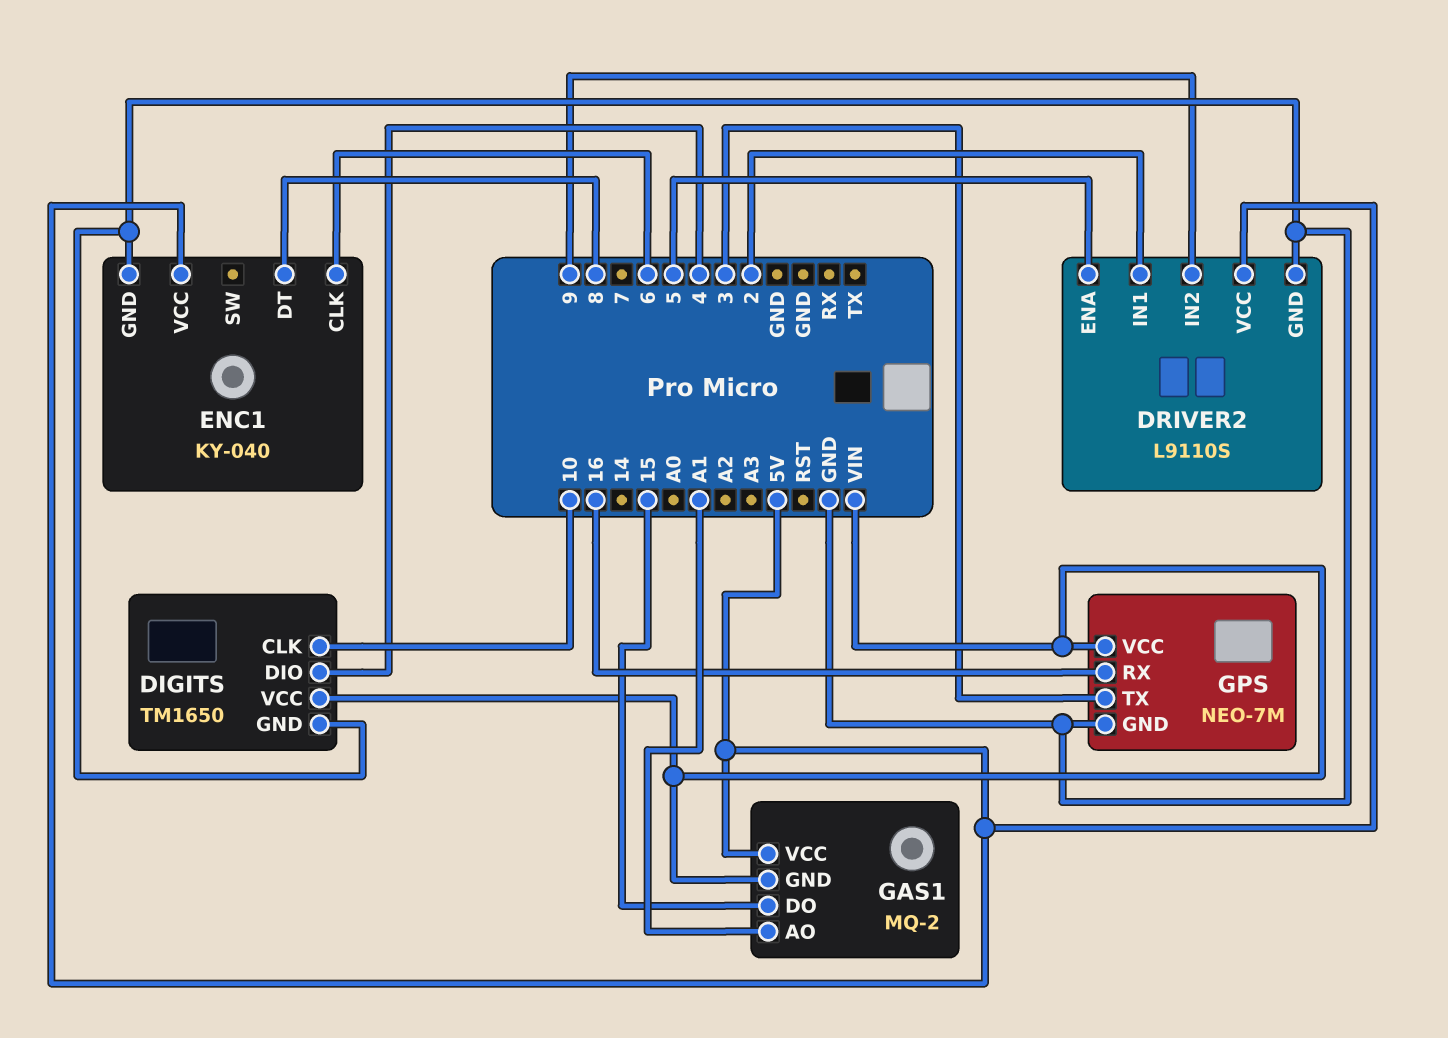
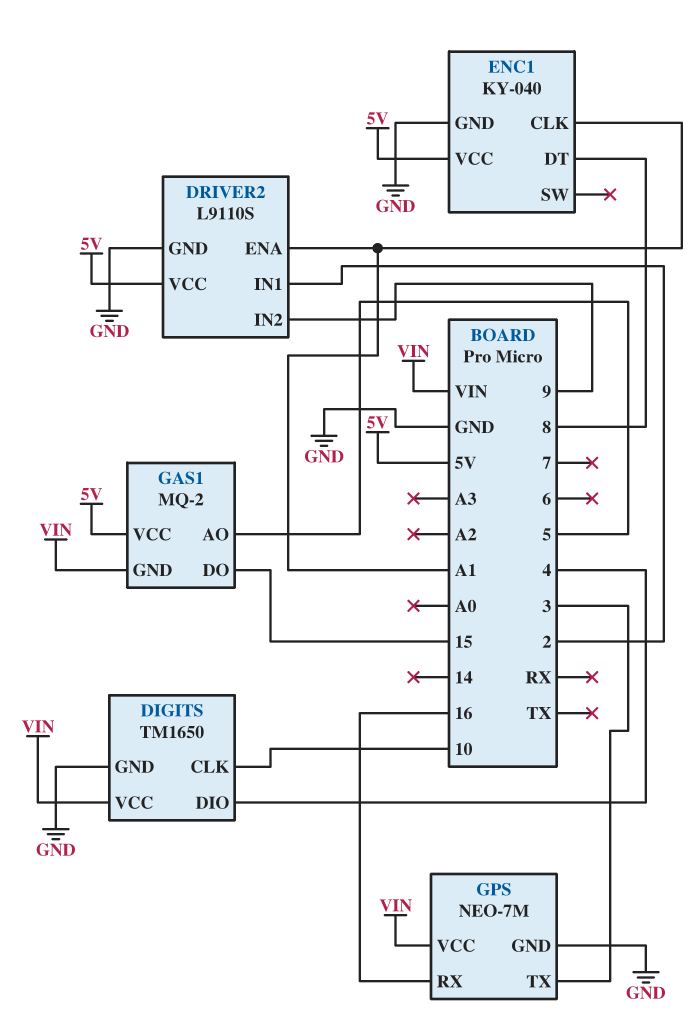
DRIVER2 pin ENA: 5 -> A1
ENC1 pin CLK: 6 -> A1
GAS1 pin AO: A1 -> 5

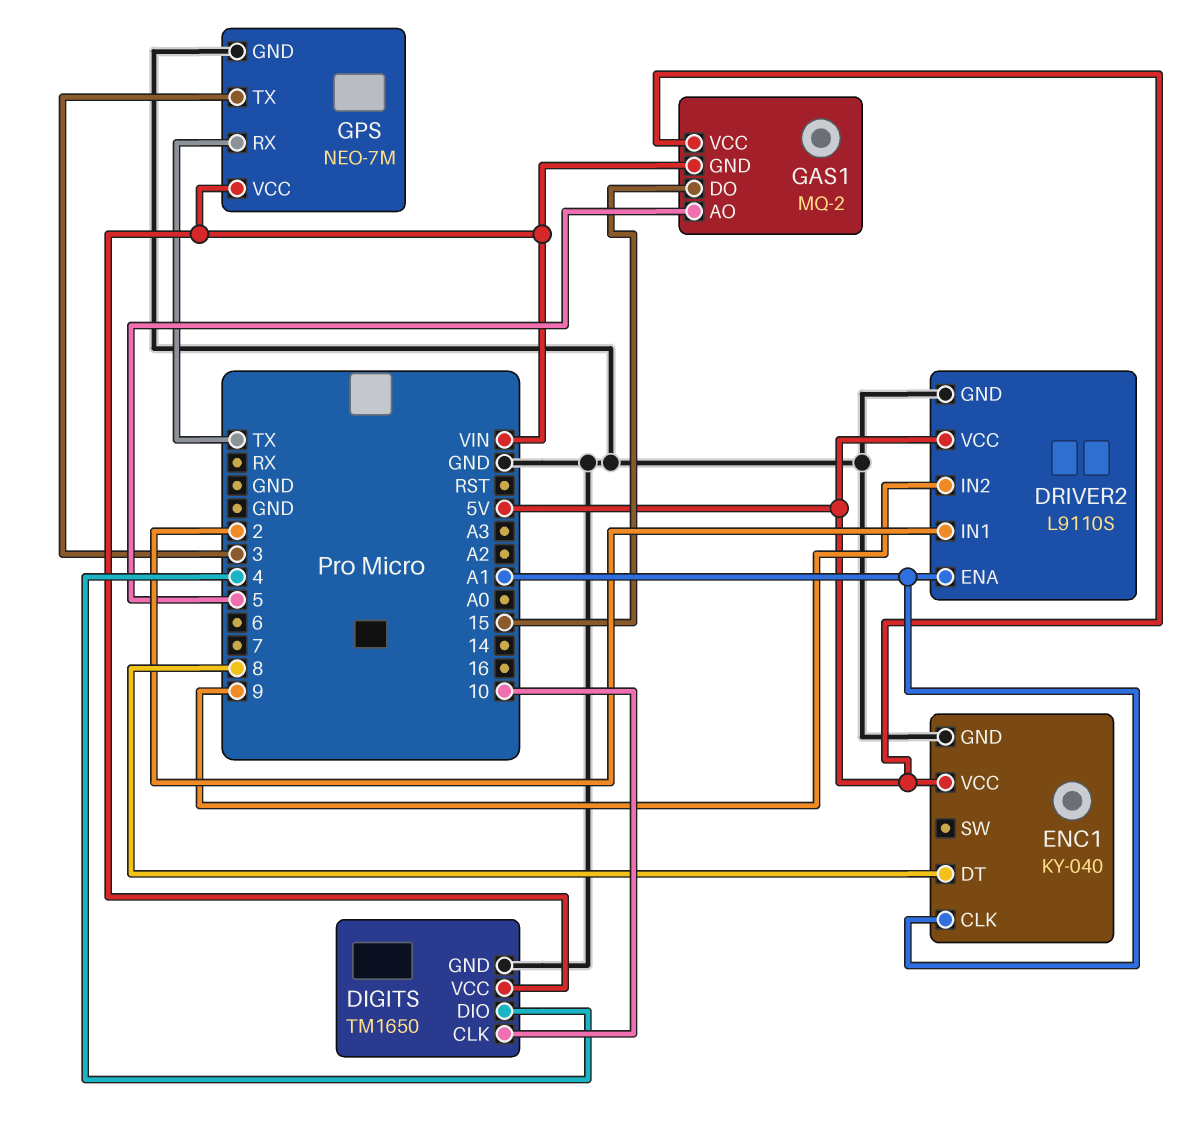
GPS pin RX: 16 -> TX

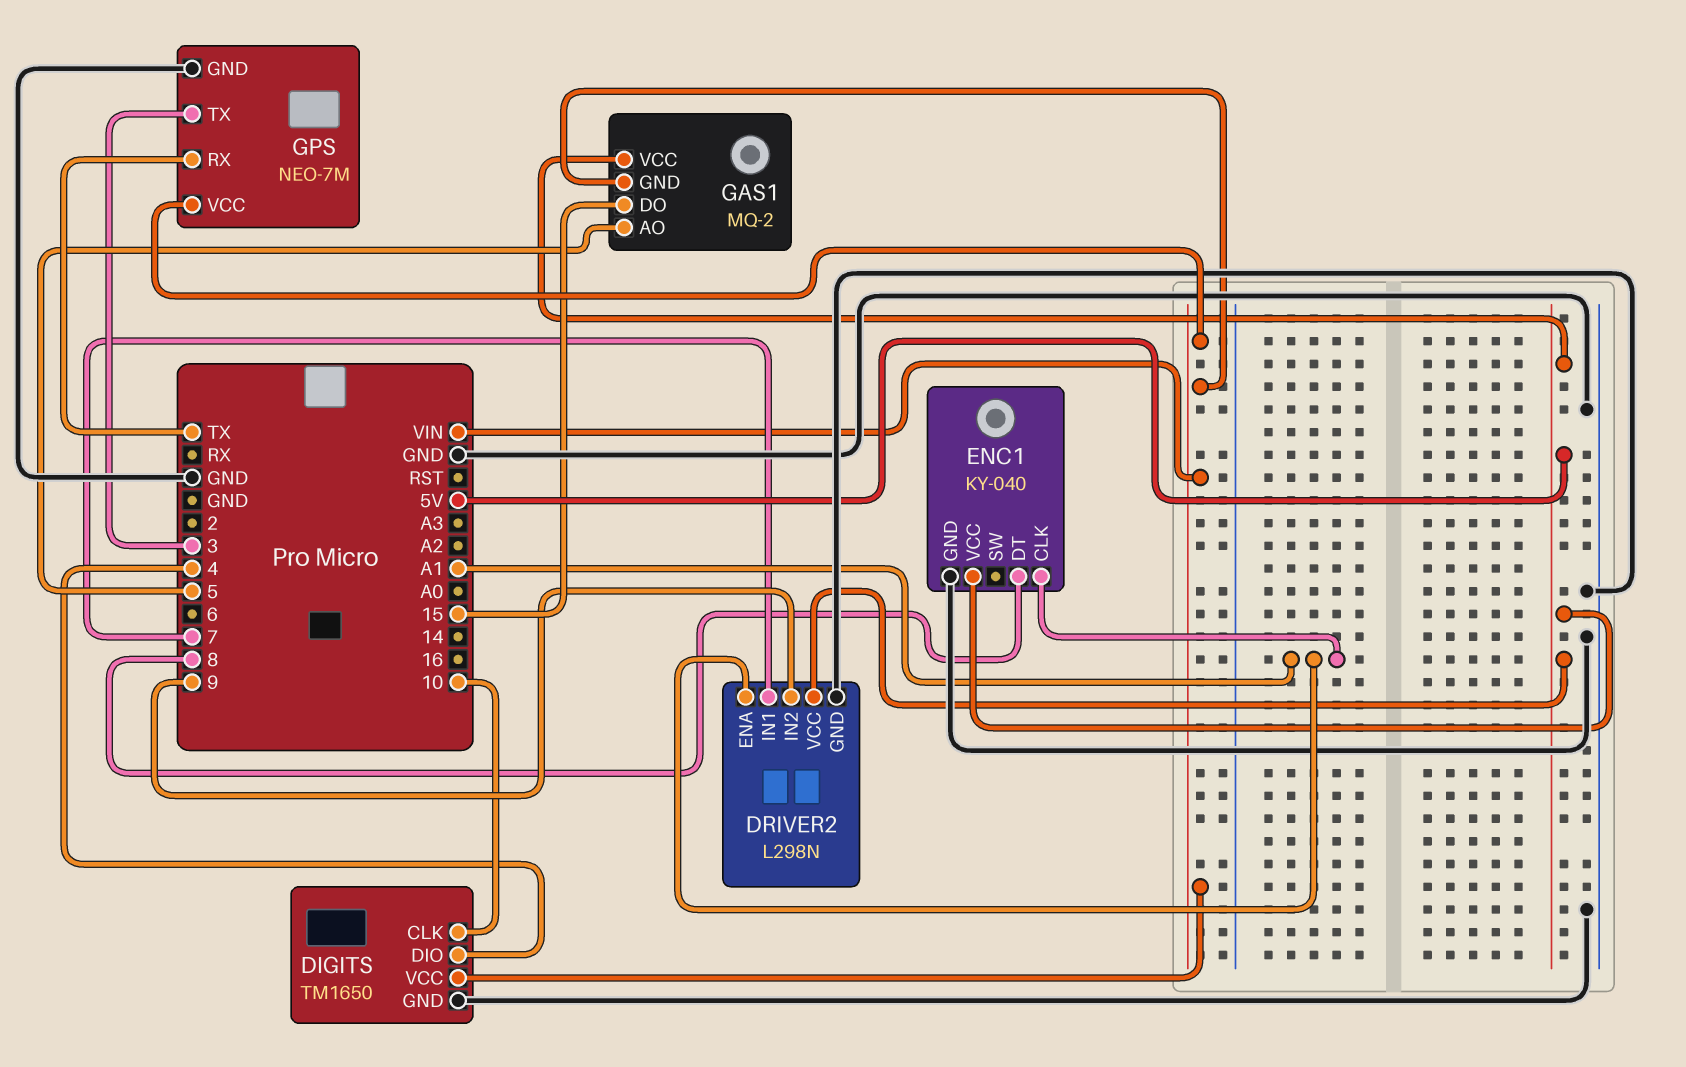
DRIVER2: L9110S -> L298N
DRIVER2 pin IN1: 2 -> 7

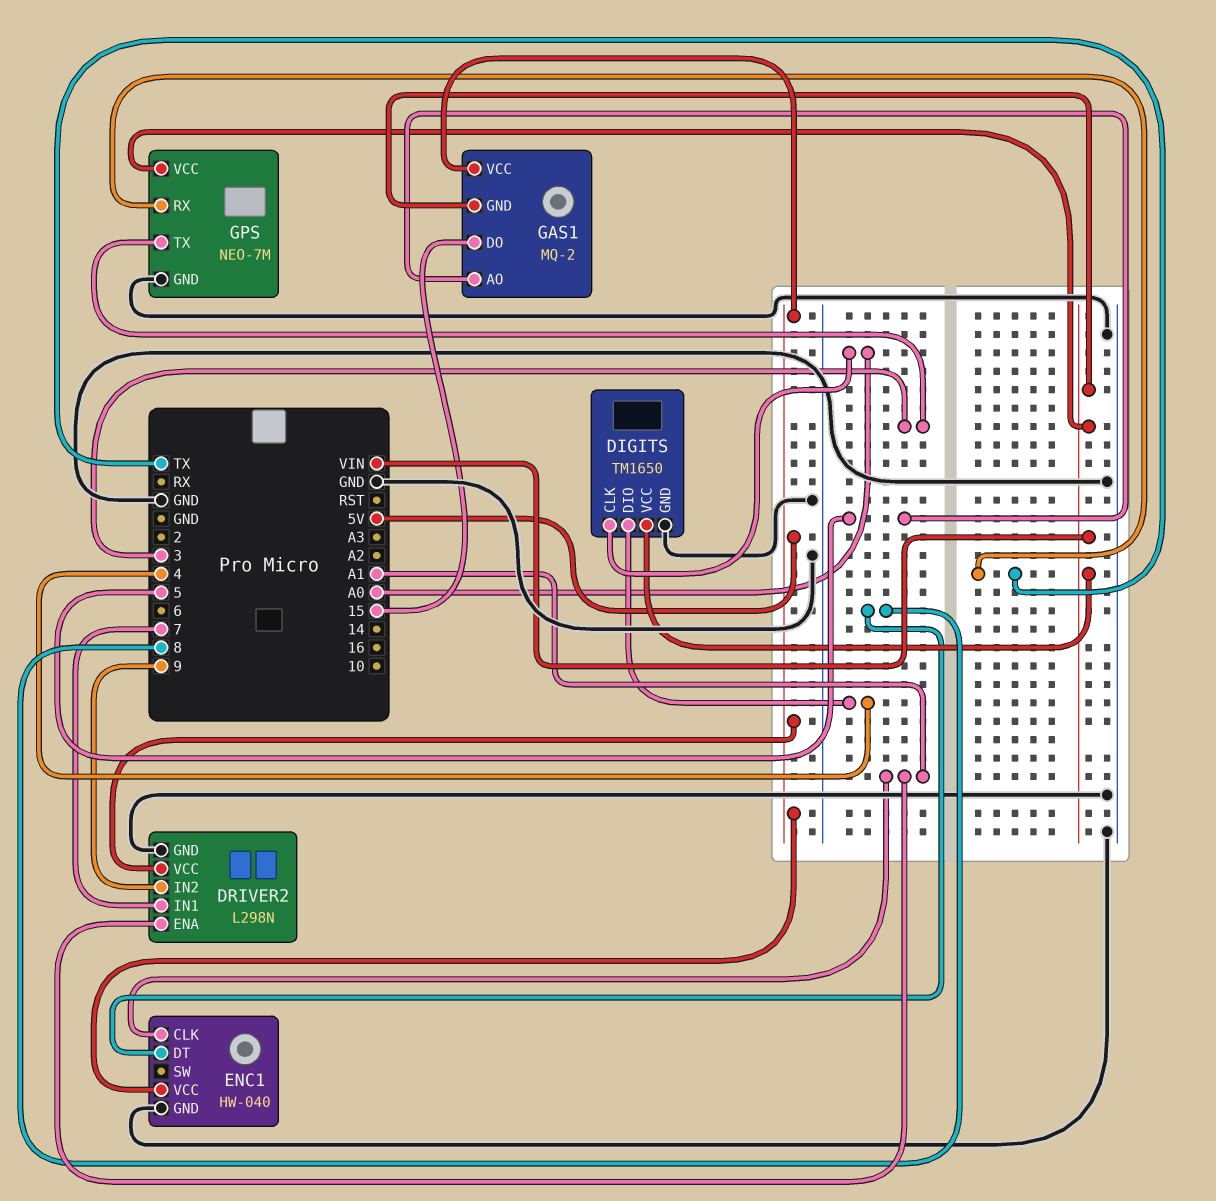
DIGITS pin CLK: 10 -> A0
ENC1: KY-040 -> HW-040

